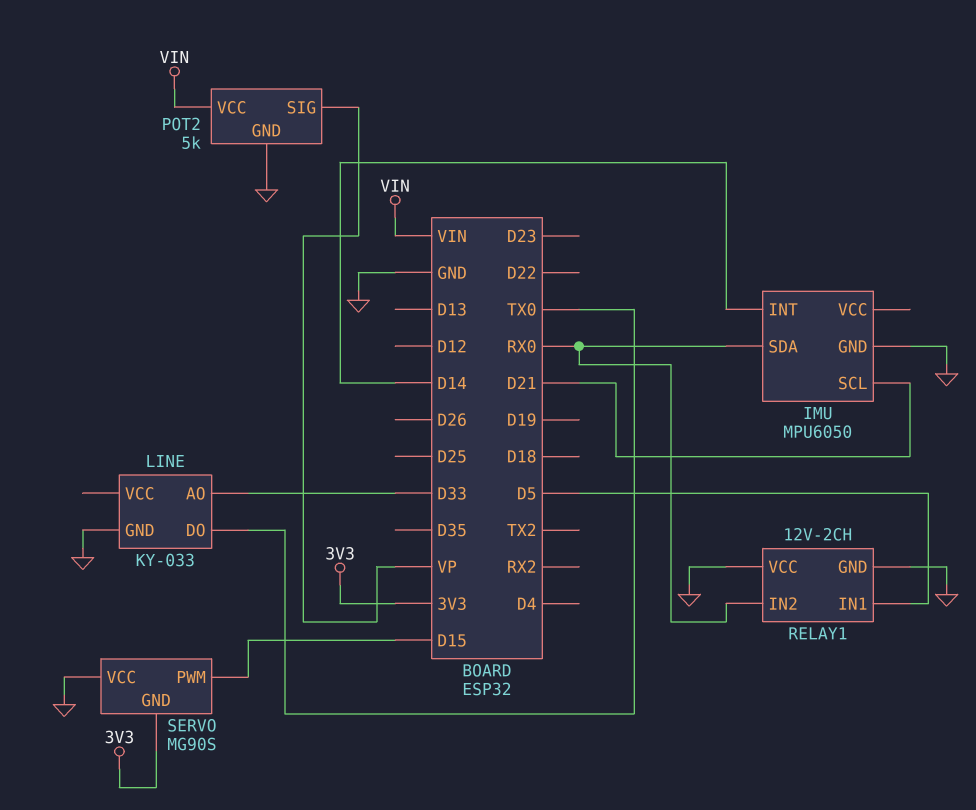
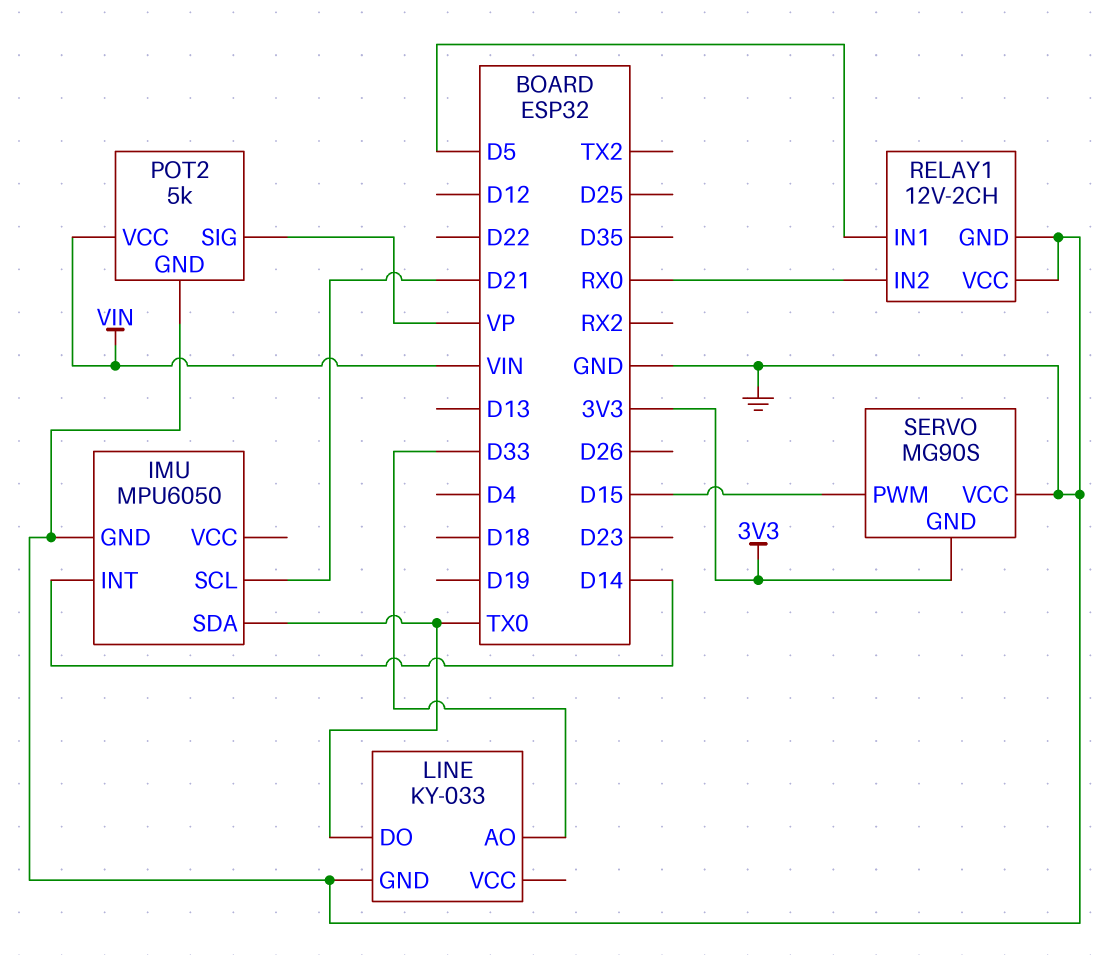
IMU pin SDA: RX0 -> TX0

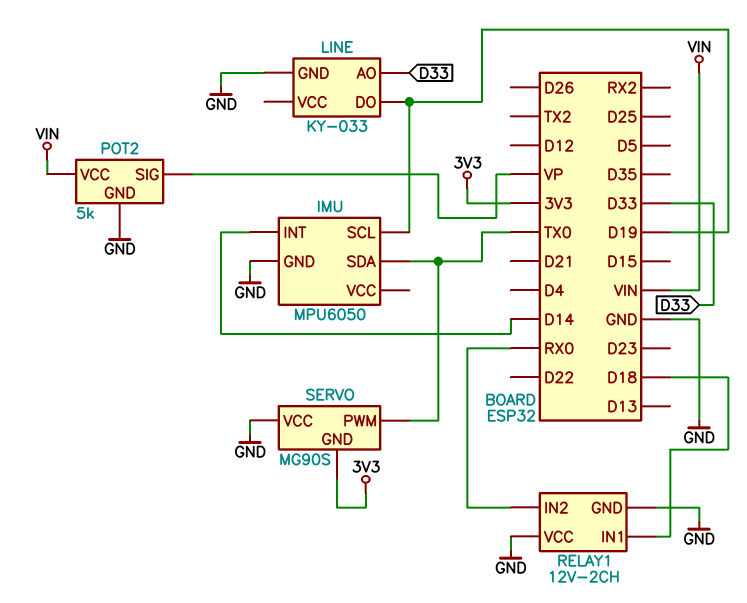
IMU pin SCL: D21 -> D19
LINE pin DO: TX0 -> D19
RELAY1 pin IN1: D5 -> D18
SERVO pin PWM: D15 -> TX0

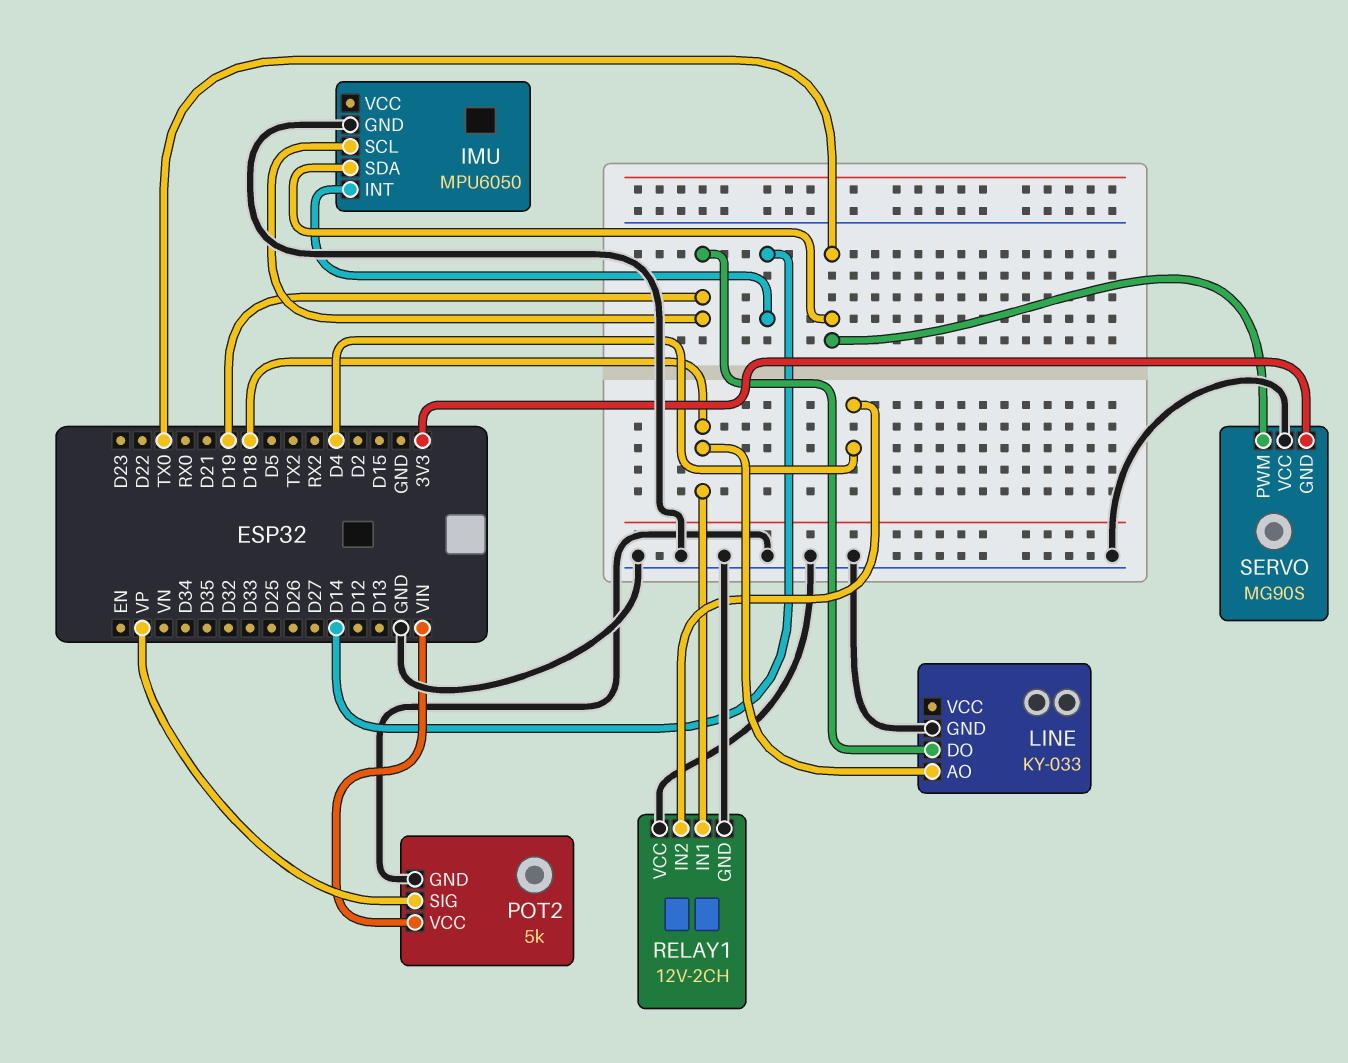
LINE pin AO: D33 -> D18
RELAY1 pin IN2: RX0 -> D4

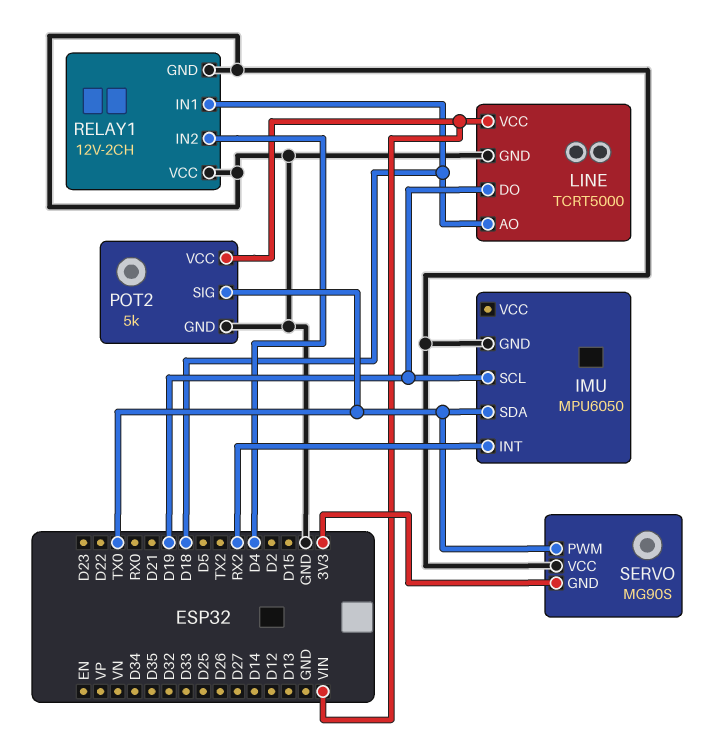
IMU pin INT: D14 -> RX2
LINE: KY-033 -> TCRT5000
LINE pin VCC: none -> VIN
POT2 pin SIG: VP -> TX0

